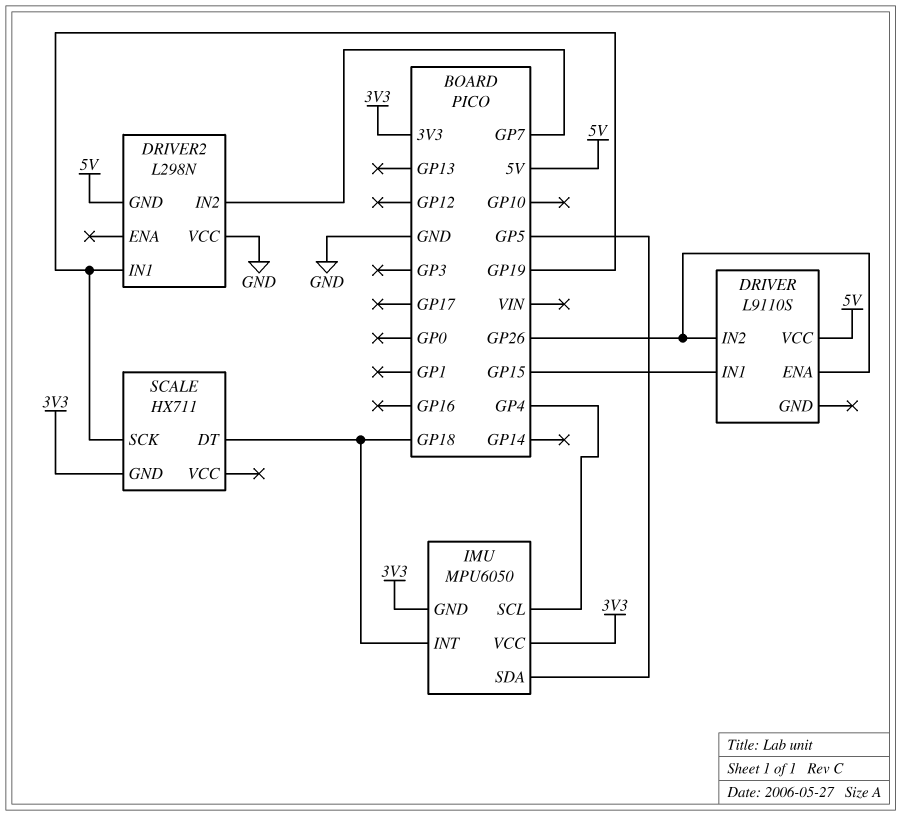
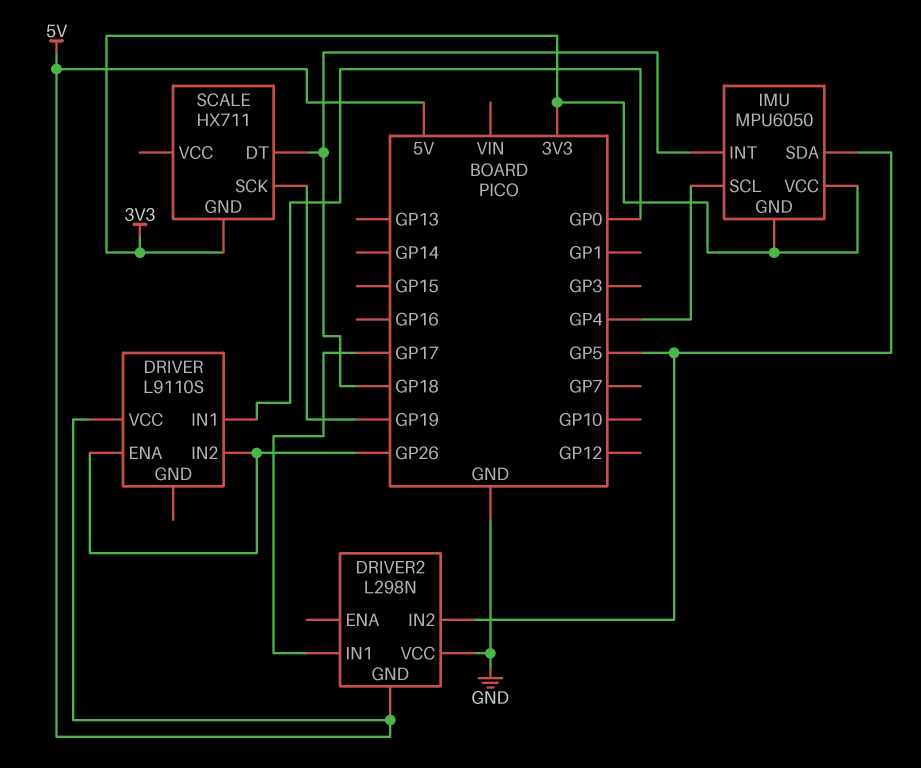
DRIVER pin IN1: GP15 -> GP0
DRIVER2 pin IN1: GP19 -> GP17
DRIVER2 pin IN2: GP7 -> GP5

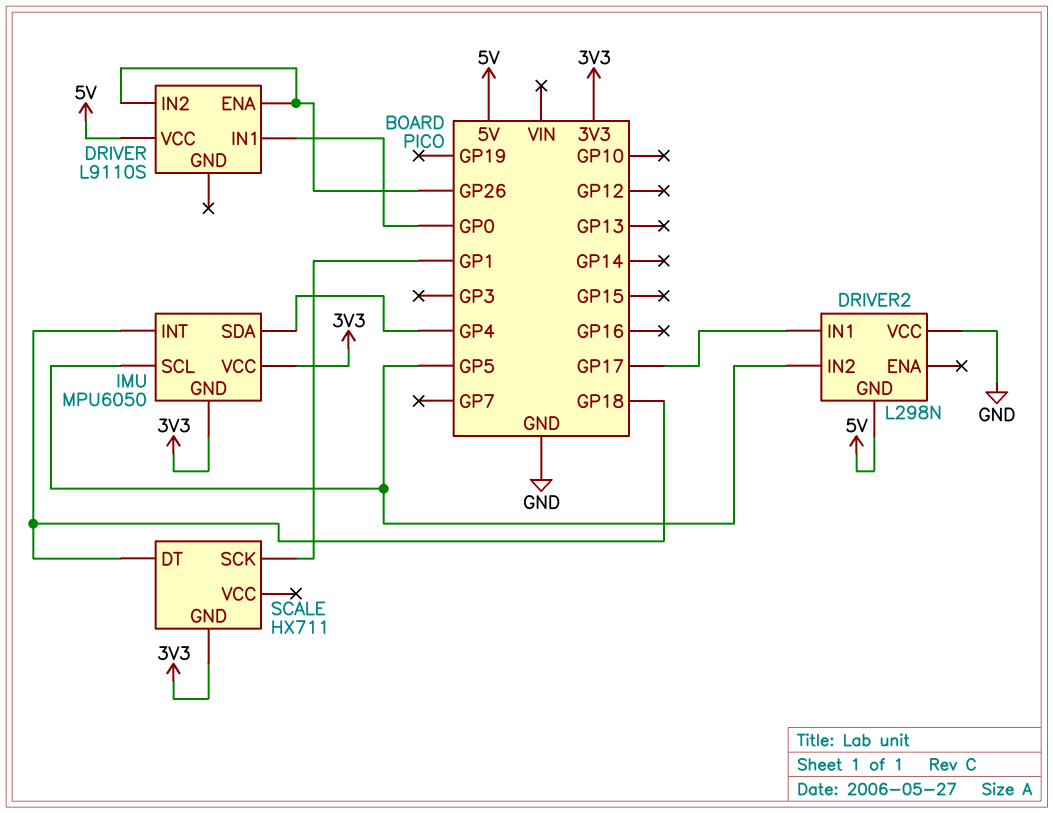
IMU pin SCL: GP4 -> GP5
IMU pin SDA: GP5 -> GP4
SCALE pin SCK: GP19 -> GP1

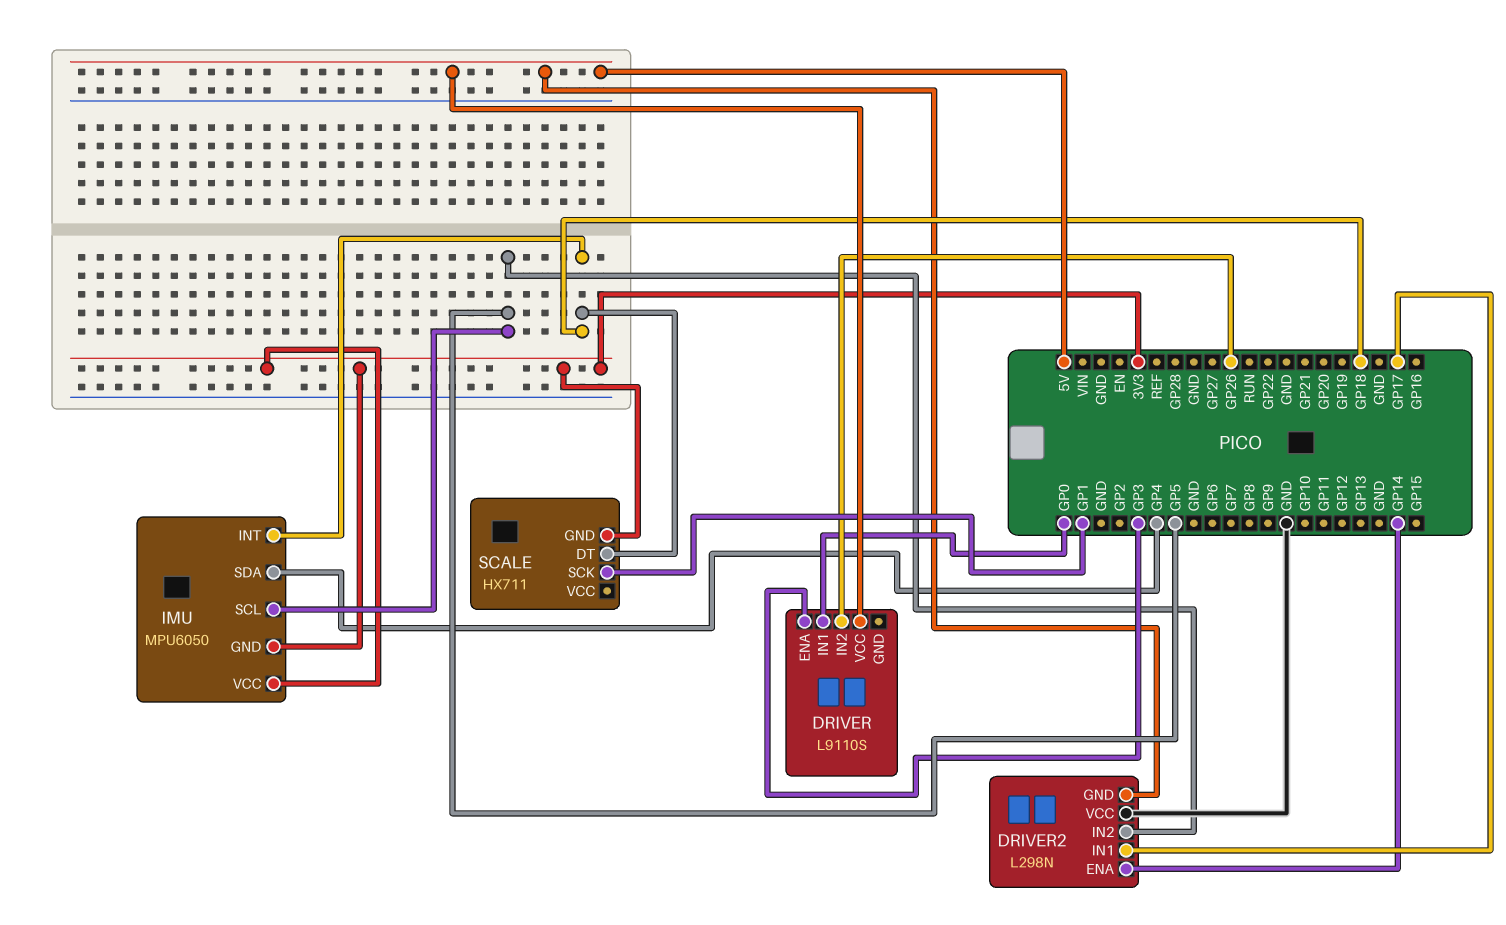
DRIVER pin ENA: GP26 -> GP3
DRIVER2 pin ENA: none -> GP14

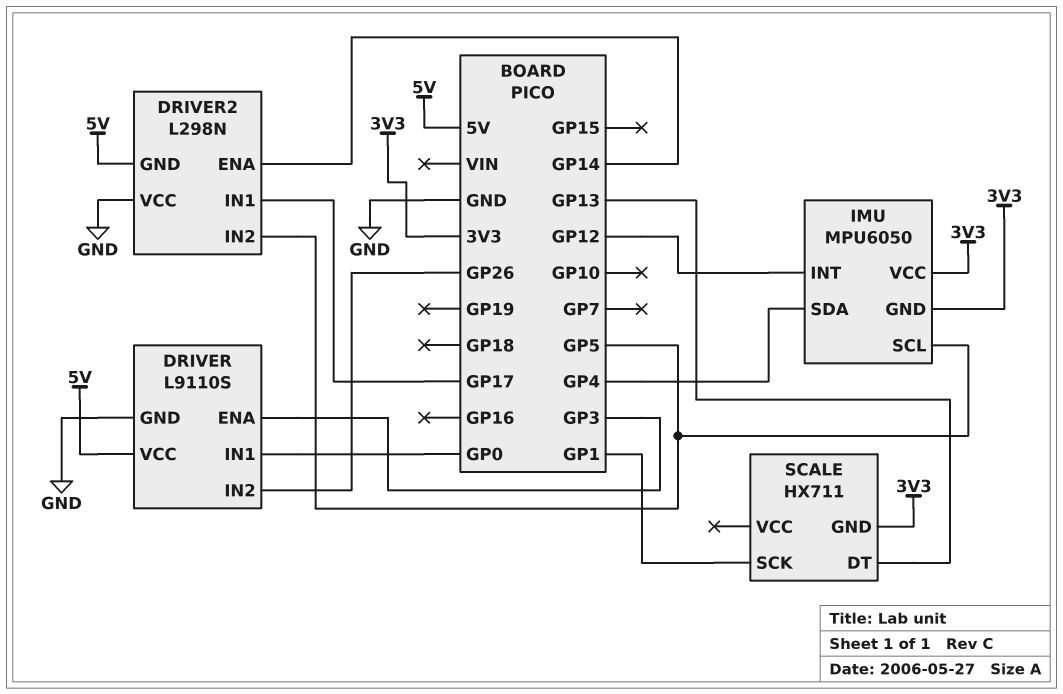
DRIVER pin GND: none -> GND
IMU pin INT: GP18 -> GP12
SCALE pin DT: GP18 -> GP13

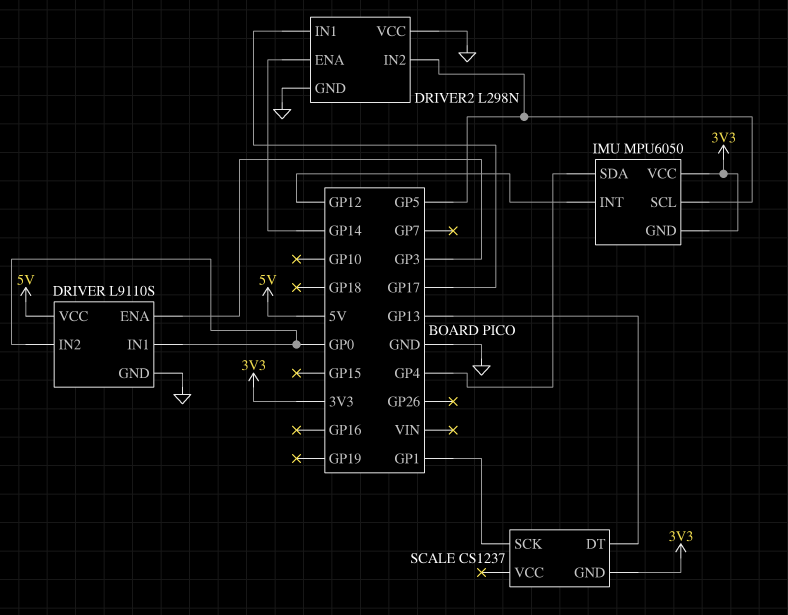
DRIVER pin IN2: GP26 -> GP0
DRIVER2 pin GND: 5V -> GND
SCALE: HX711 -> CS1237

